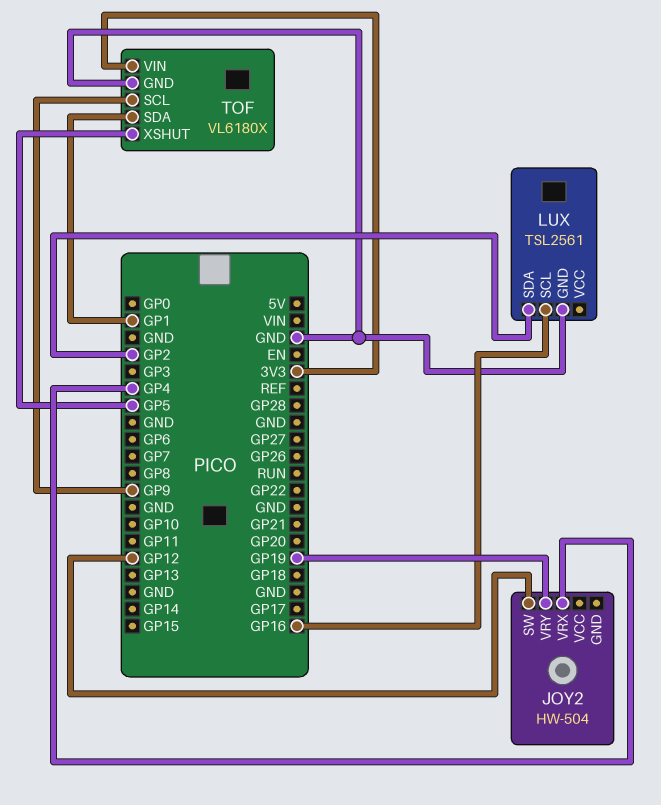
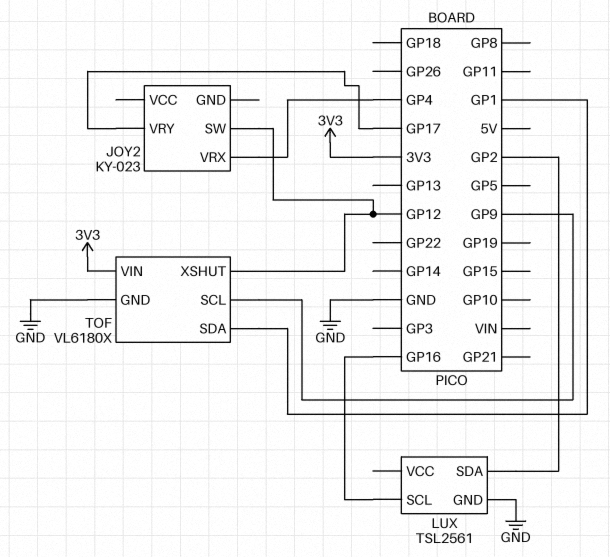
JOY2: HW-504 -> KY-023
JOY2 pin VRY: GP19 -> GP17
TOF pin XSHUT: GP5 -> GP12

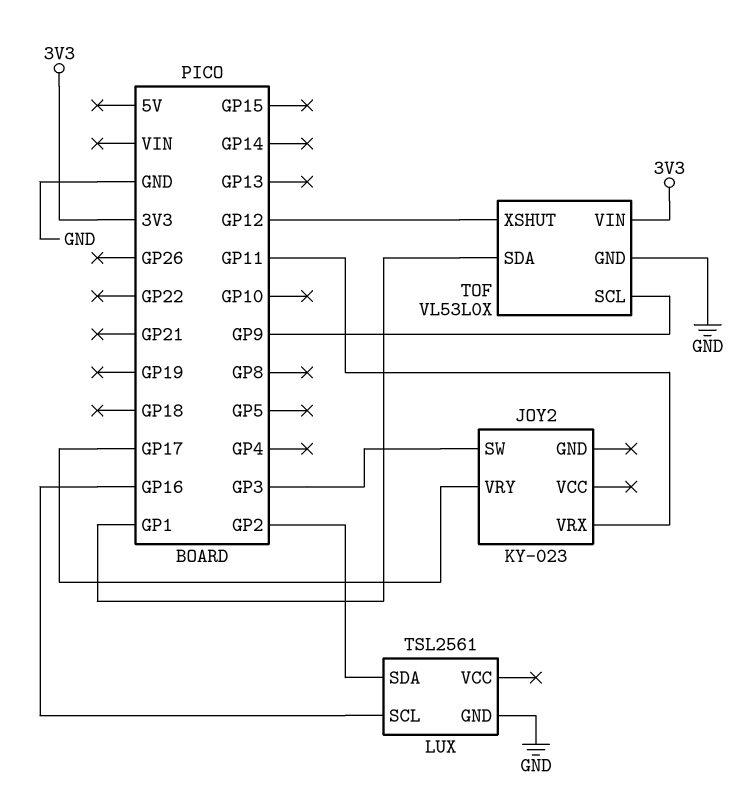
JOY2 pin SW: GP12 -> GP3
JOY2 pin VRX: GP4 -> GP11
TOF: VL6180X -> VL53L0X

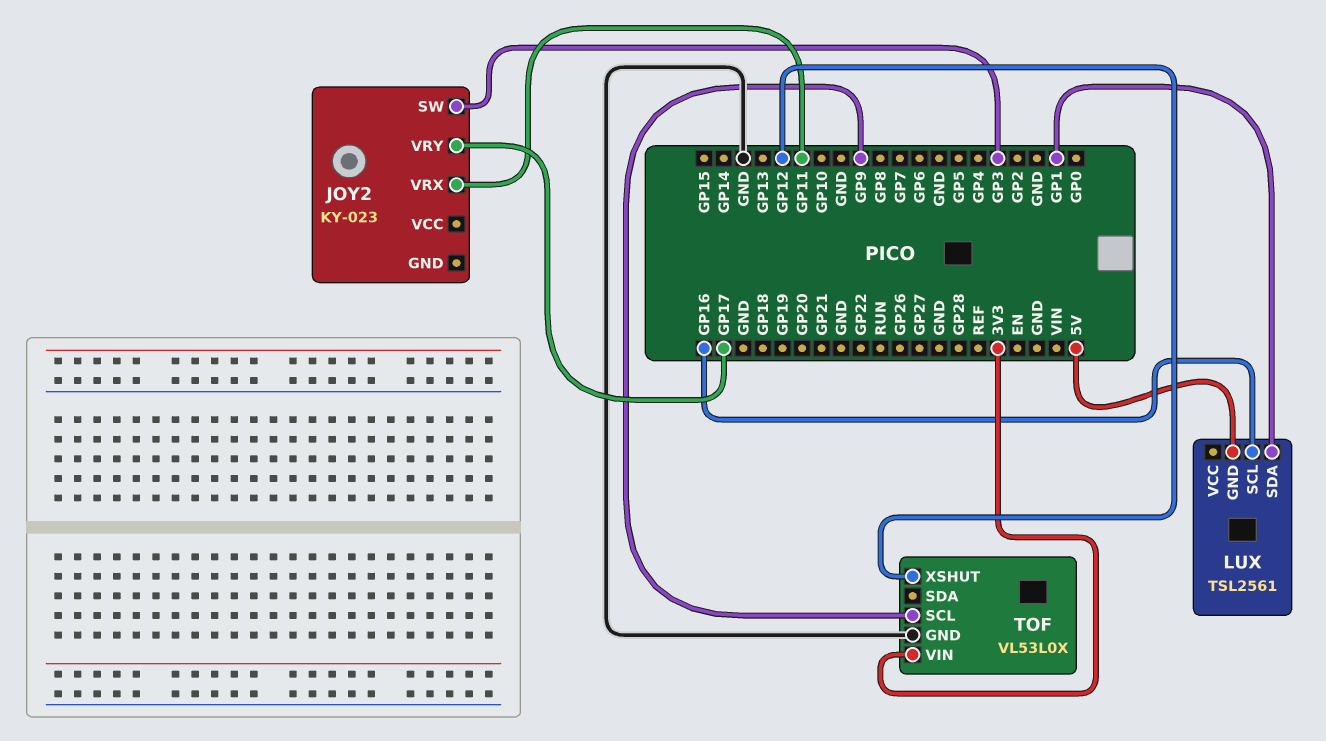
LUX pin GND: GND -> 5V
LUX pin SDA: GP2 -> GP1
TOF pin SDA: GP1 -> none

